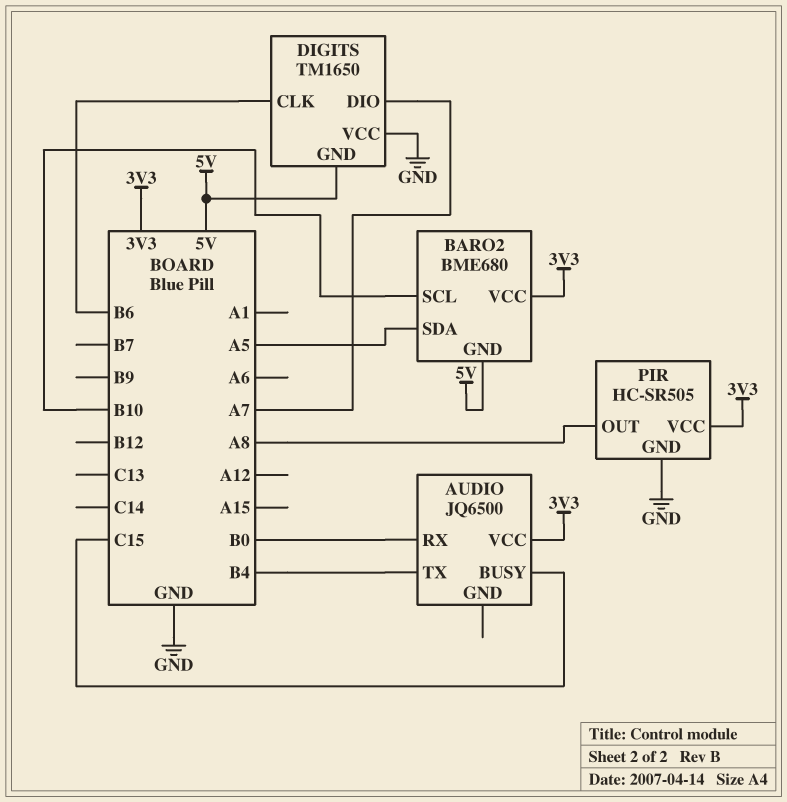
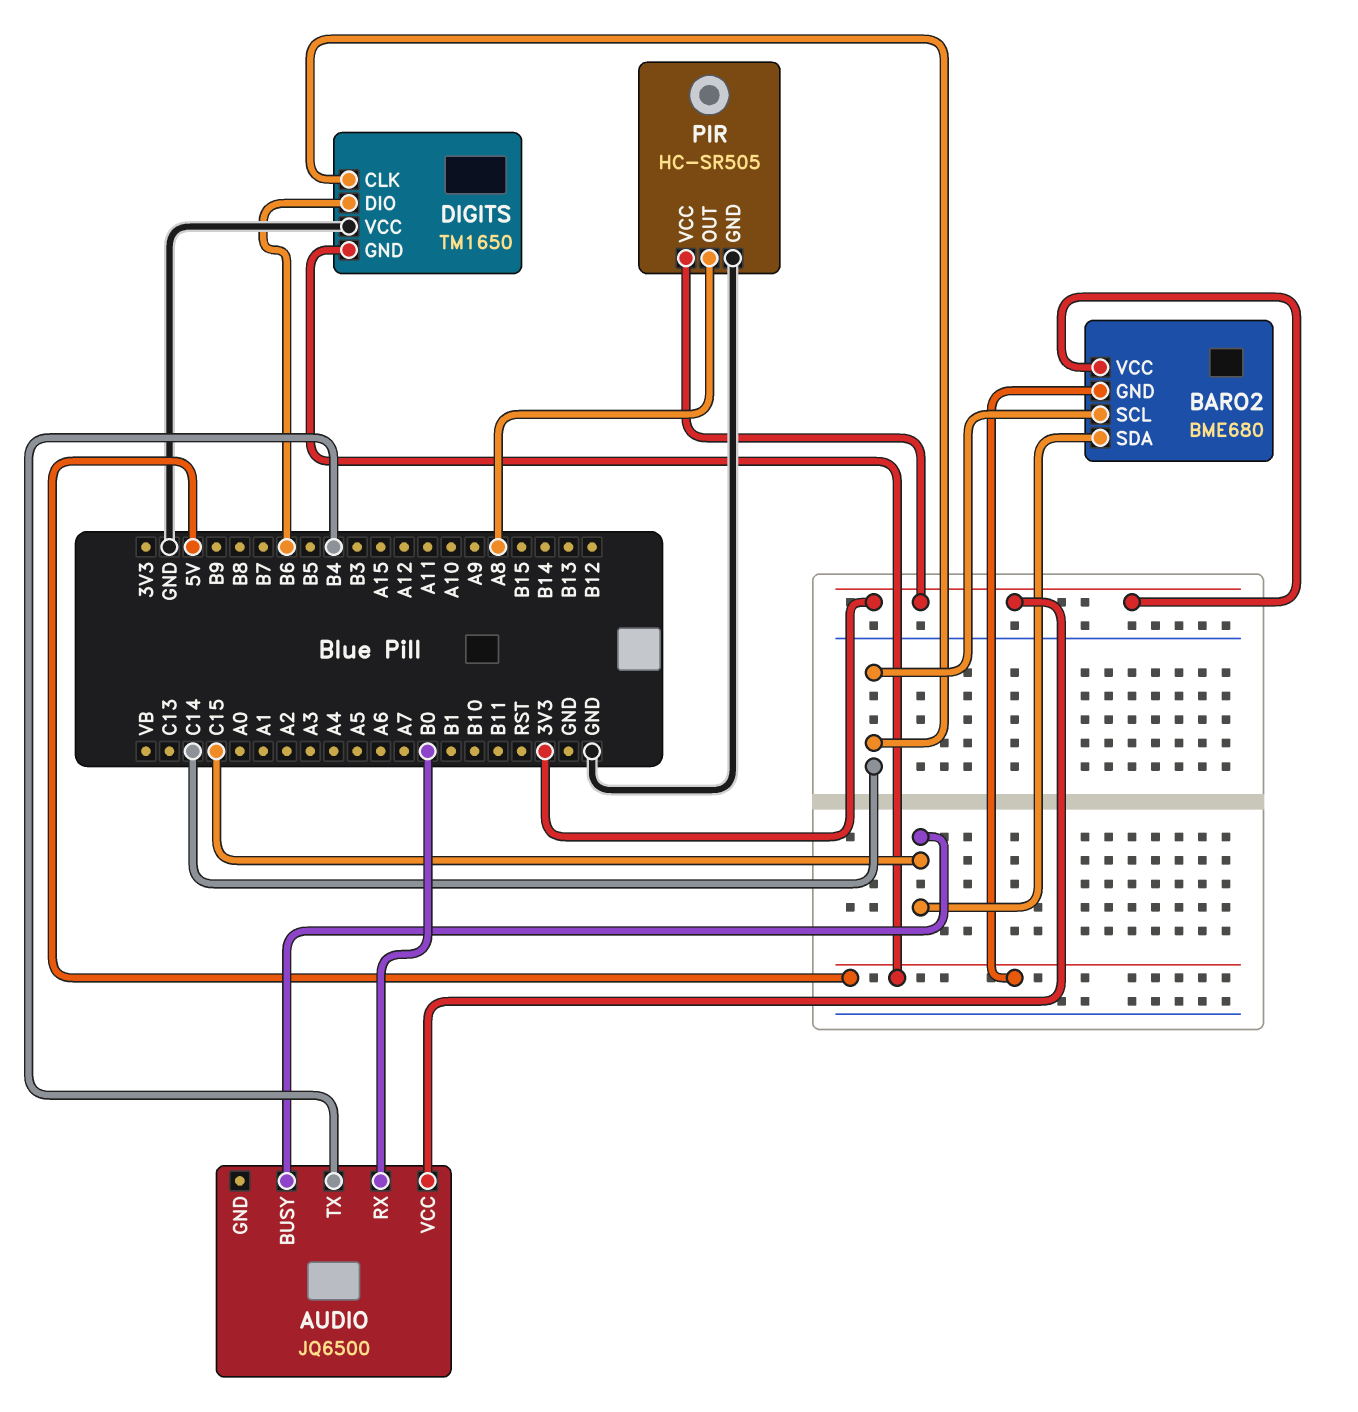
BARO2 pin SCL: B10 -> C14
BARO2 pin SDA: A5 -> C15
DIGITS pin CLK: B6 -> C14
DIGITS pin DIO: A7 -> B6

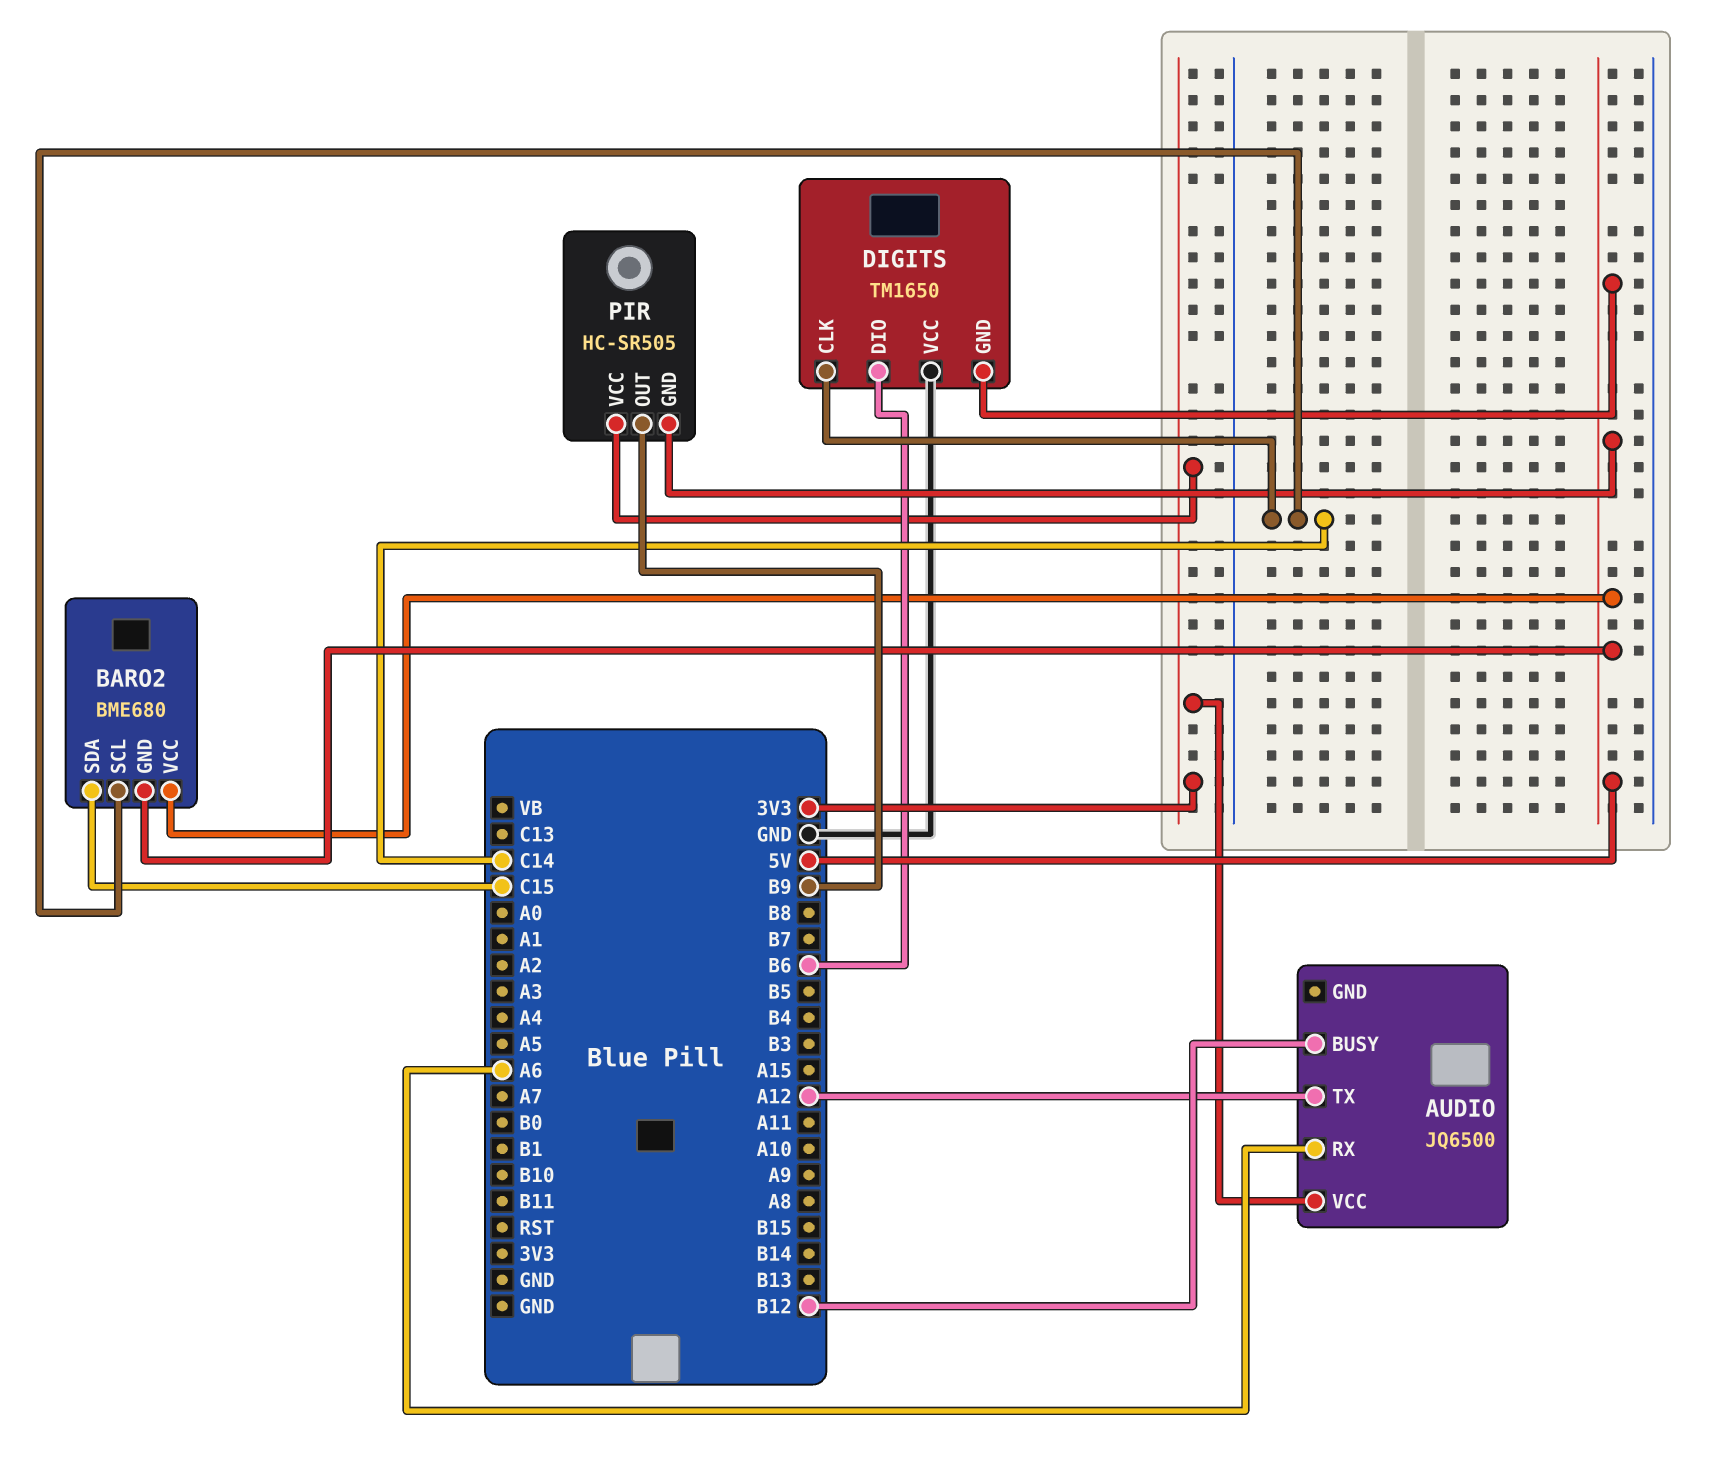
AUDIO pin BUSY: C15 -> B12
AUDIO pin RX: B0 -> A6
AUDIO pin TX: B4 -> A12
BARO2 pin VCC: 3V3 -> 5V
PIR pin GND: GND -> 5V
PIR pin OUT: A8 -> B9

